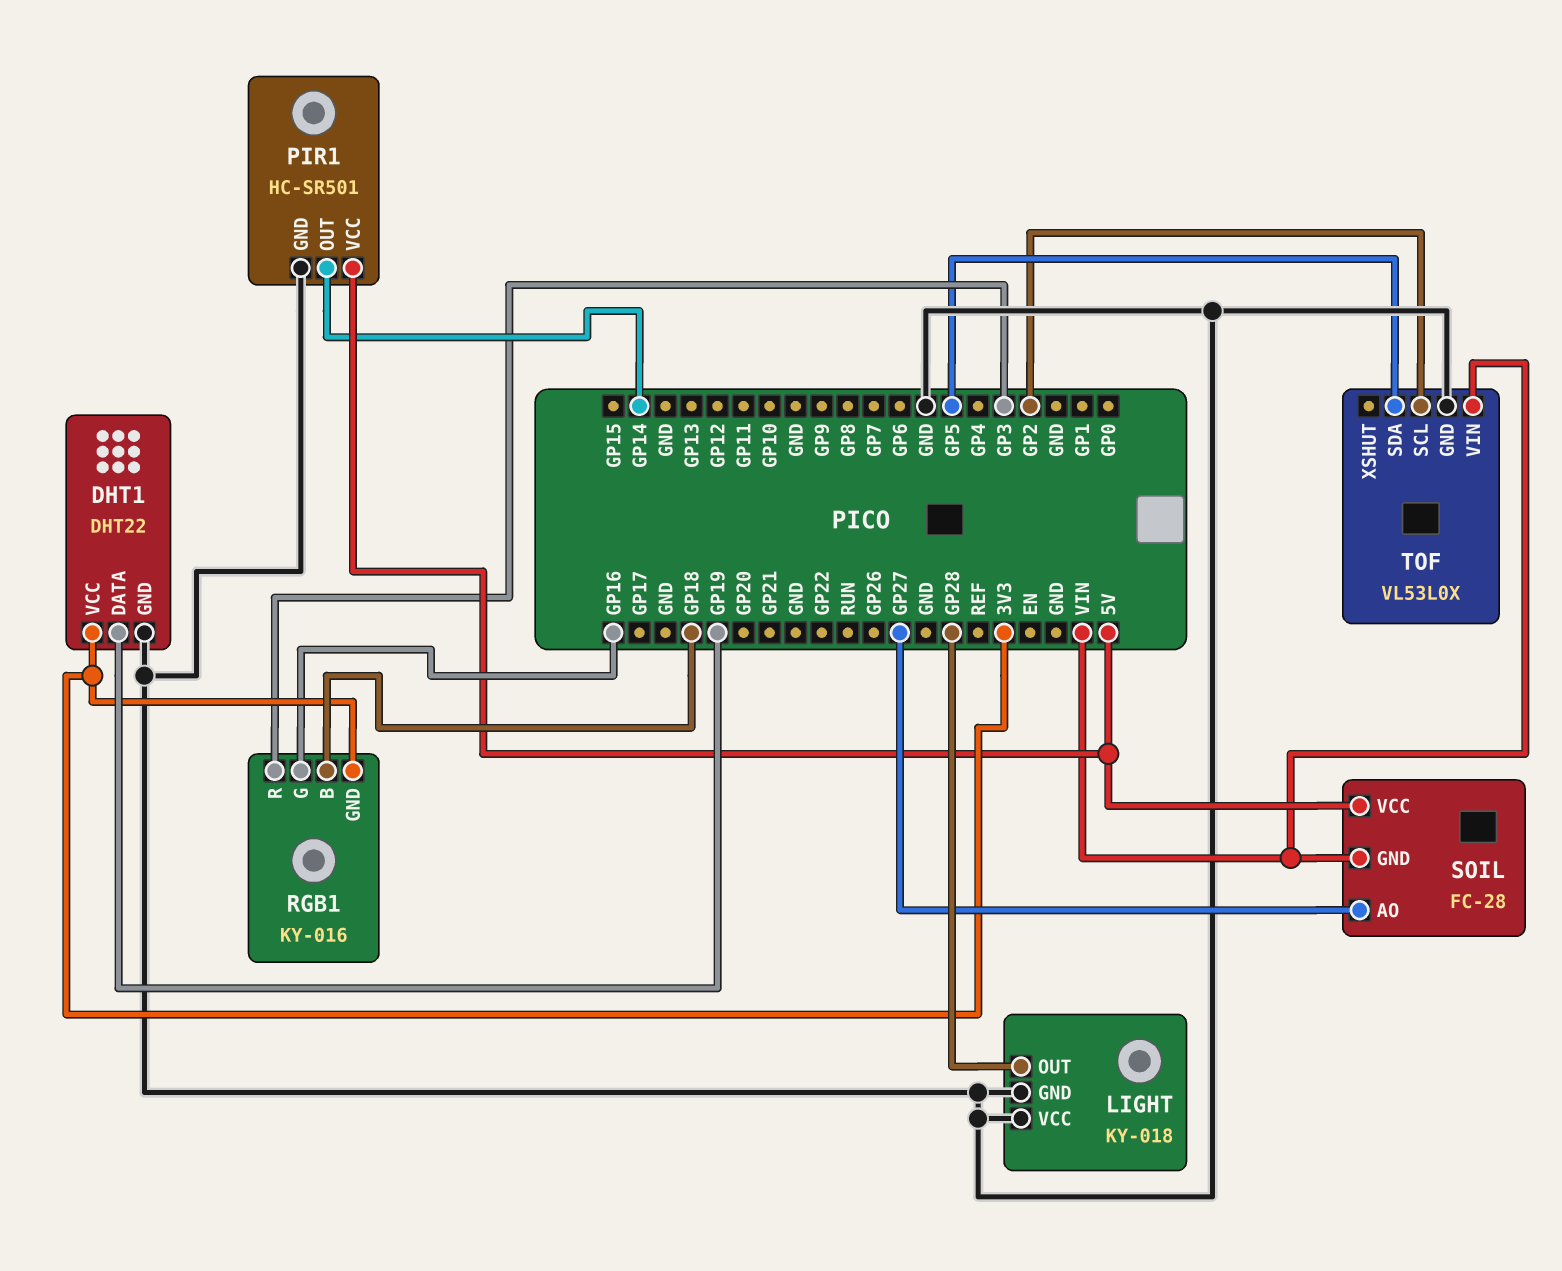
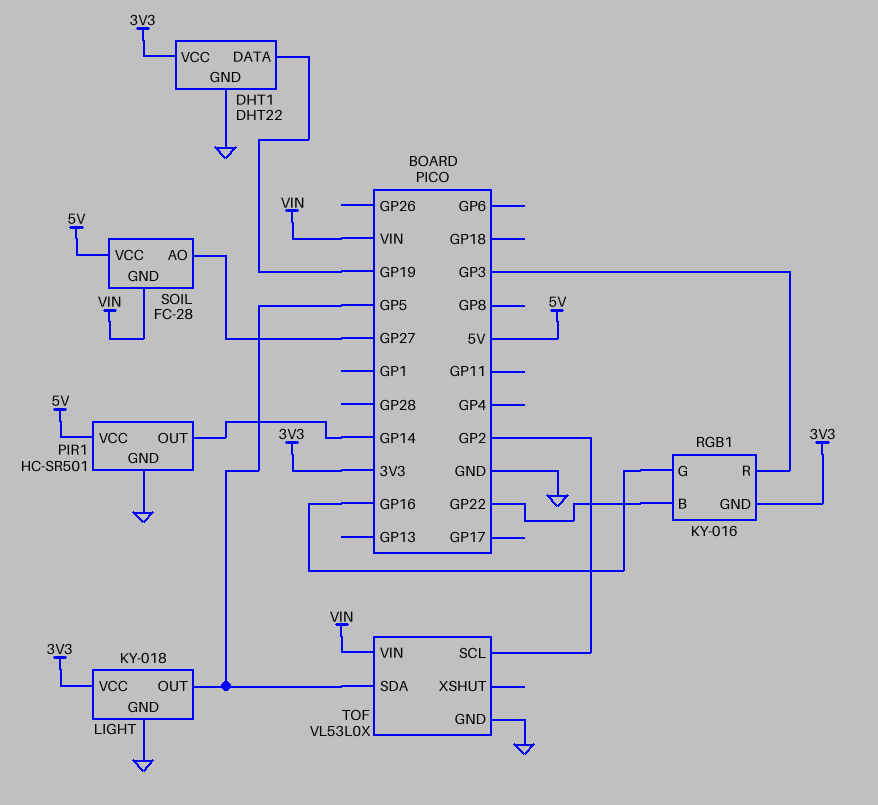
LIGHT pin OUT: GP28 -> GP5
LIGHT pin VCC: GND -> 3V3
RGB1 pin B: GP18 -> GP22

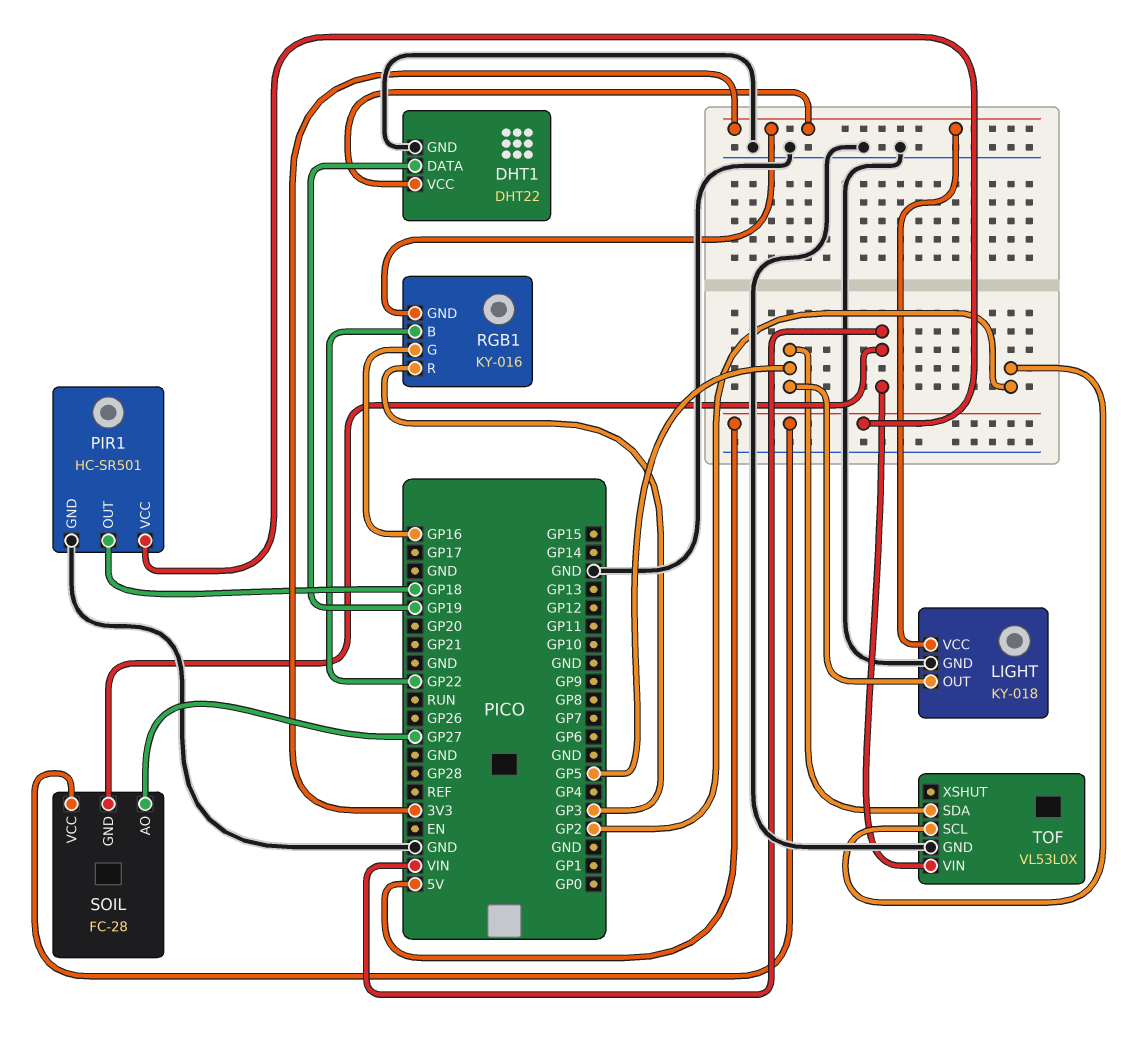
PIR1 pin OUT: GP14 -> GP18

